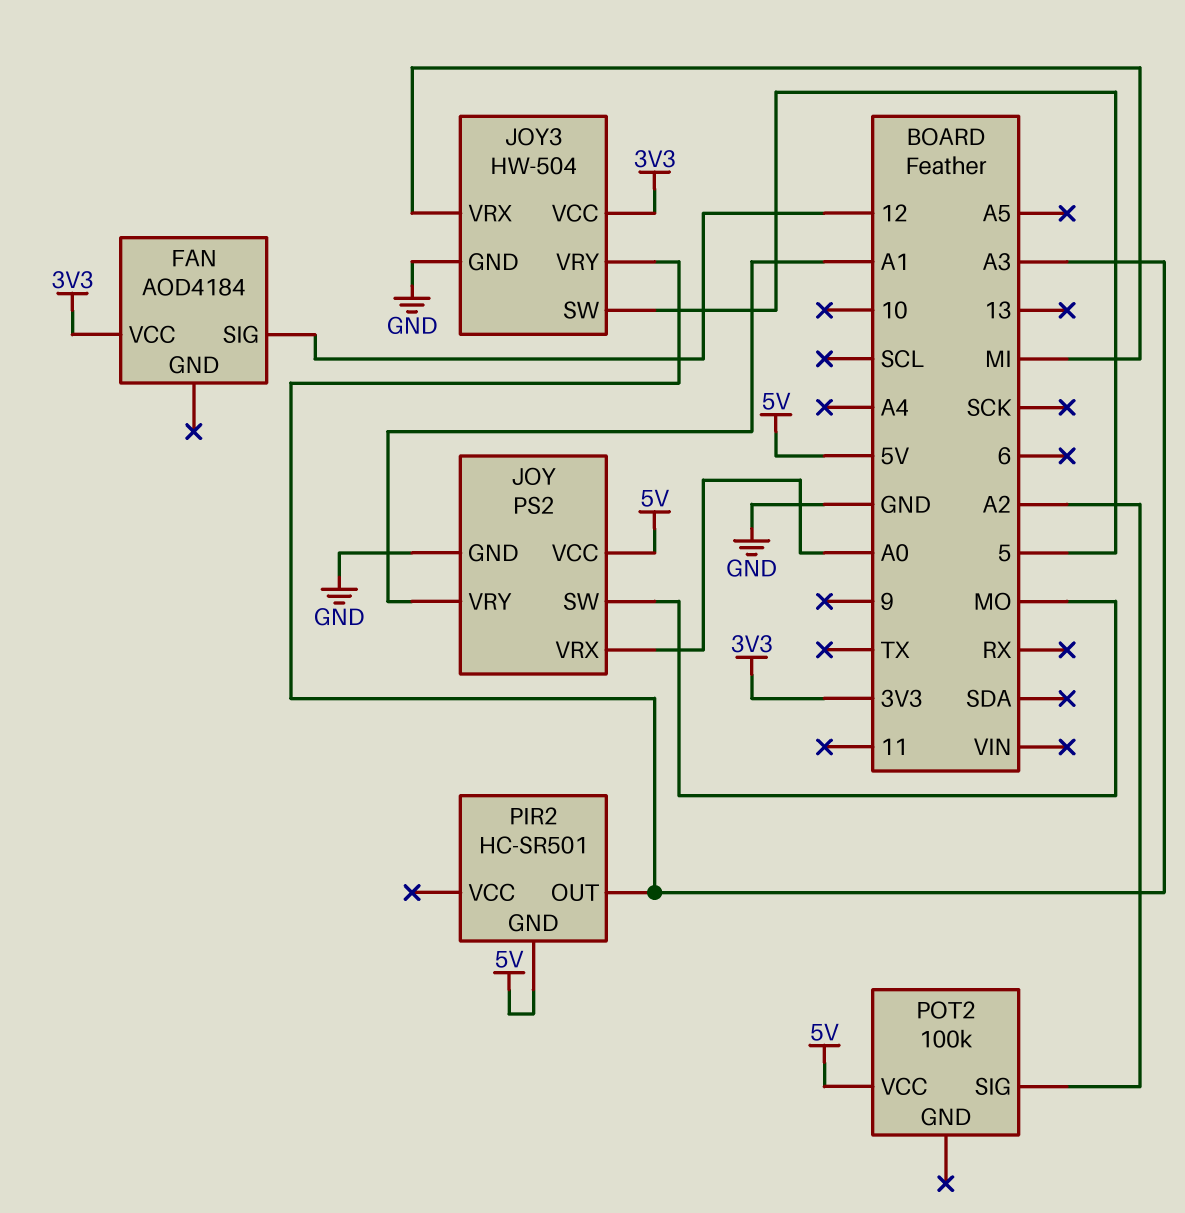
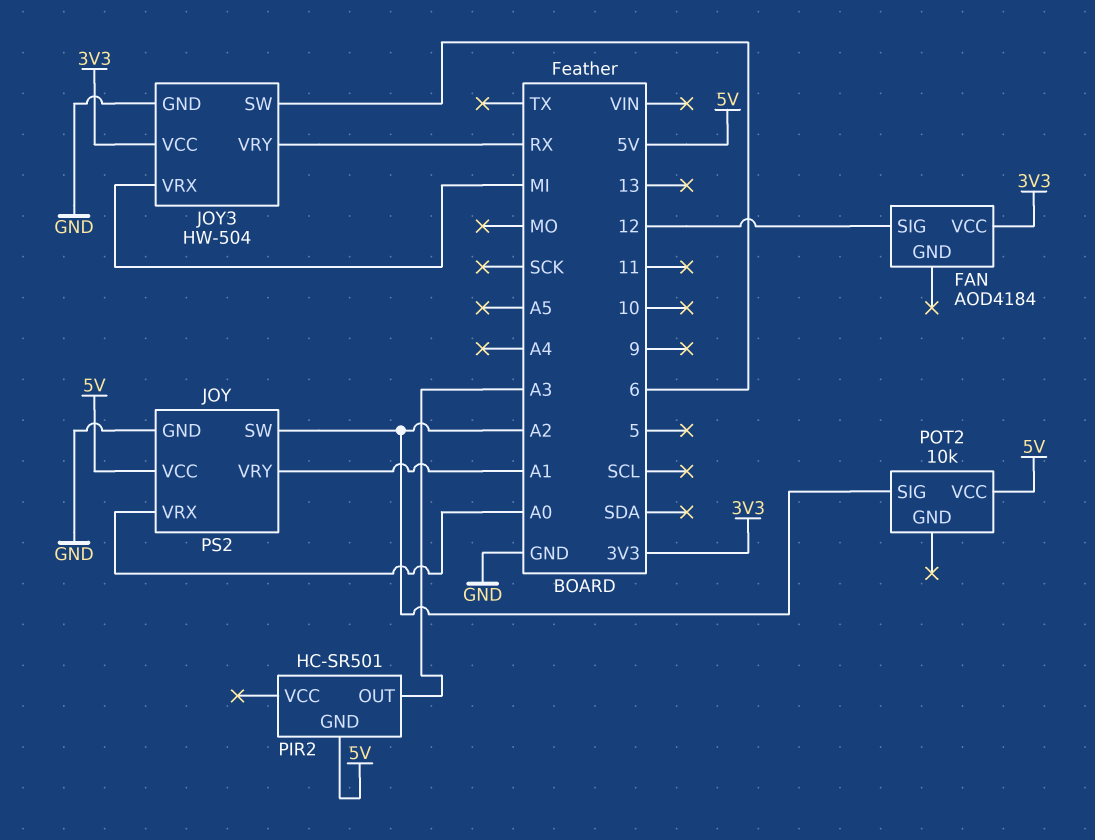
JOY pin SW: MO -> A2
JOY3 pin SW: 5 -> 6
JOY3 pin VRY: A3 -> RX
POT2: 100k -> 10k

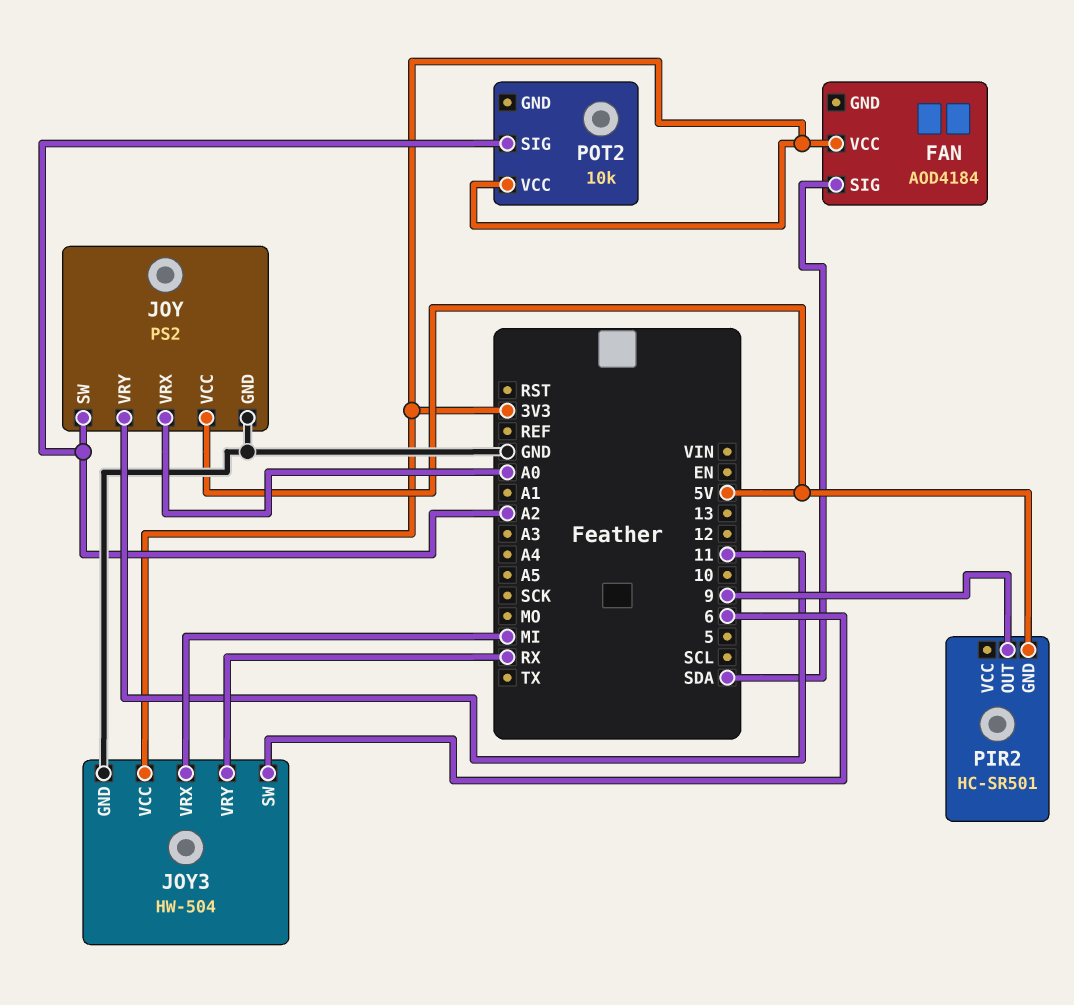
FAN pin SIG: 12 -> SDA
JOY pin VRY: A1 -> 11
PIR2 pin OUT: A3 -> 9
POT2 pin VCC: 5V -> 3V3

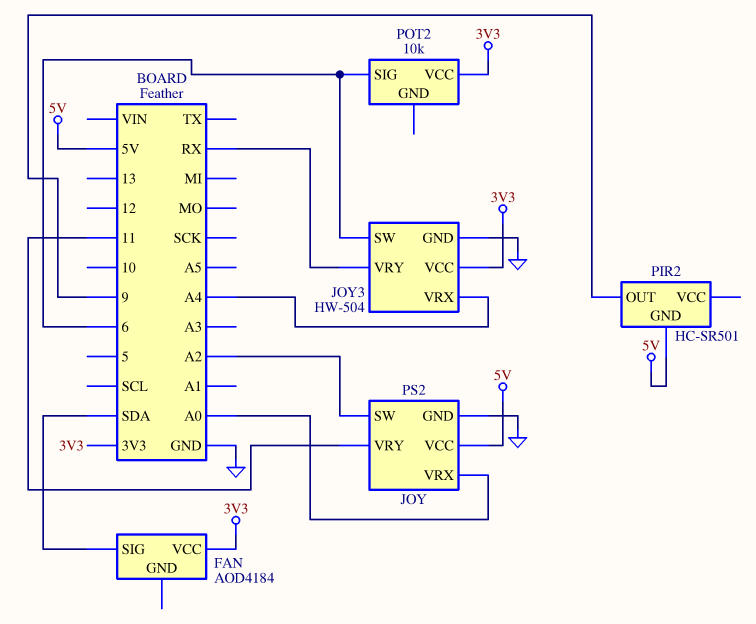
JOY3 pin VRX: MI -> A4
POT2 pin SIG: A2 -> 6

